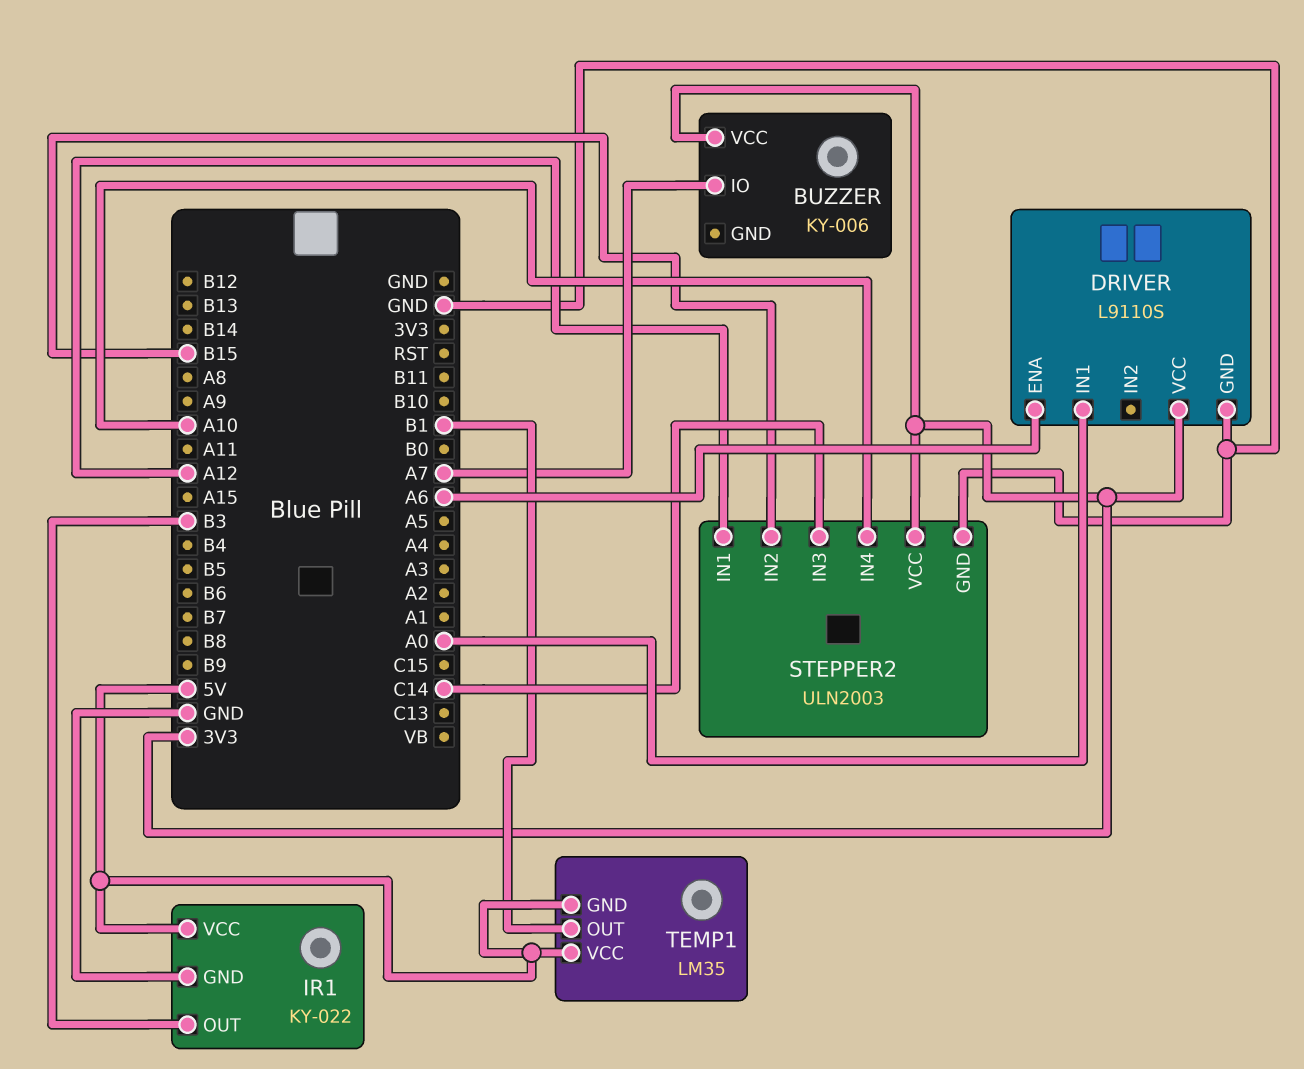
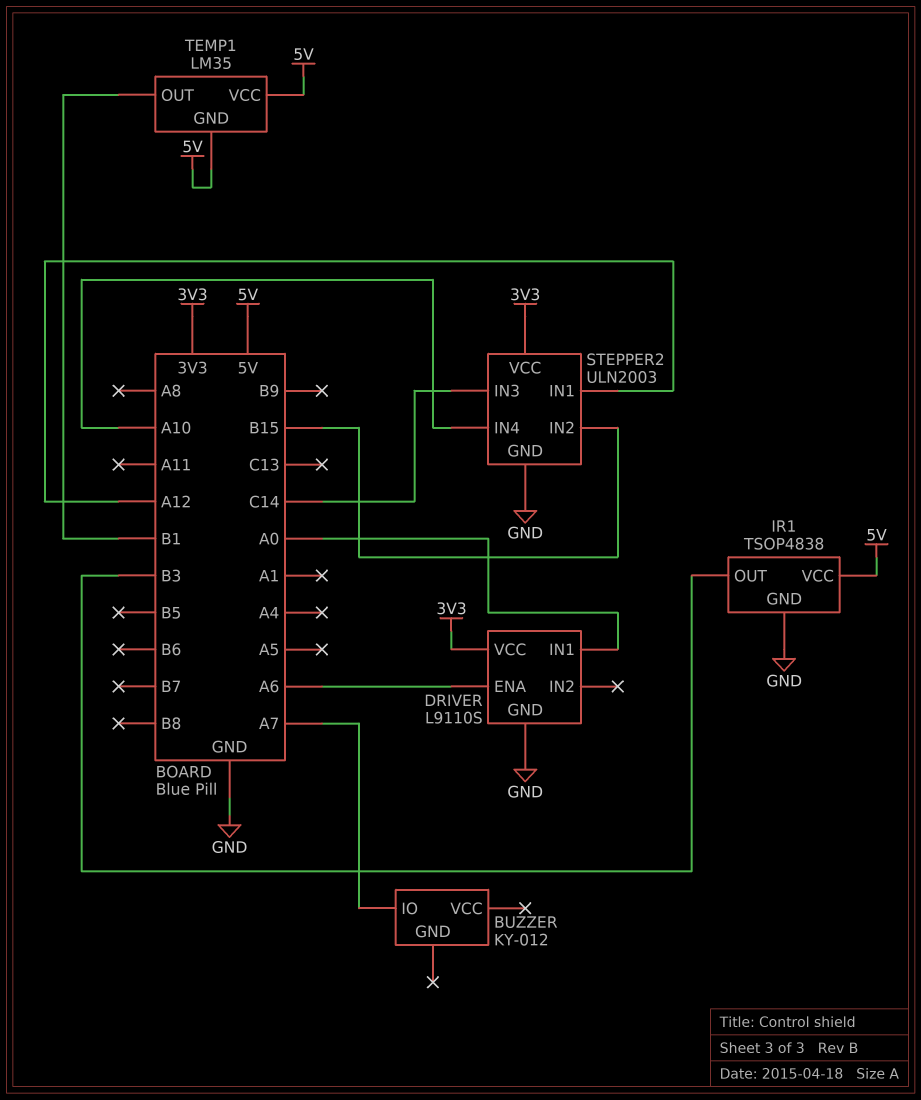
BUZZER: KY-006 -> KY-012
BUZZER pin VCC: 3V3 -> none
IR1: KY-022 -> TSOP4838

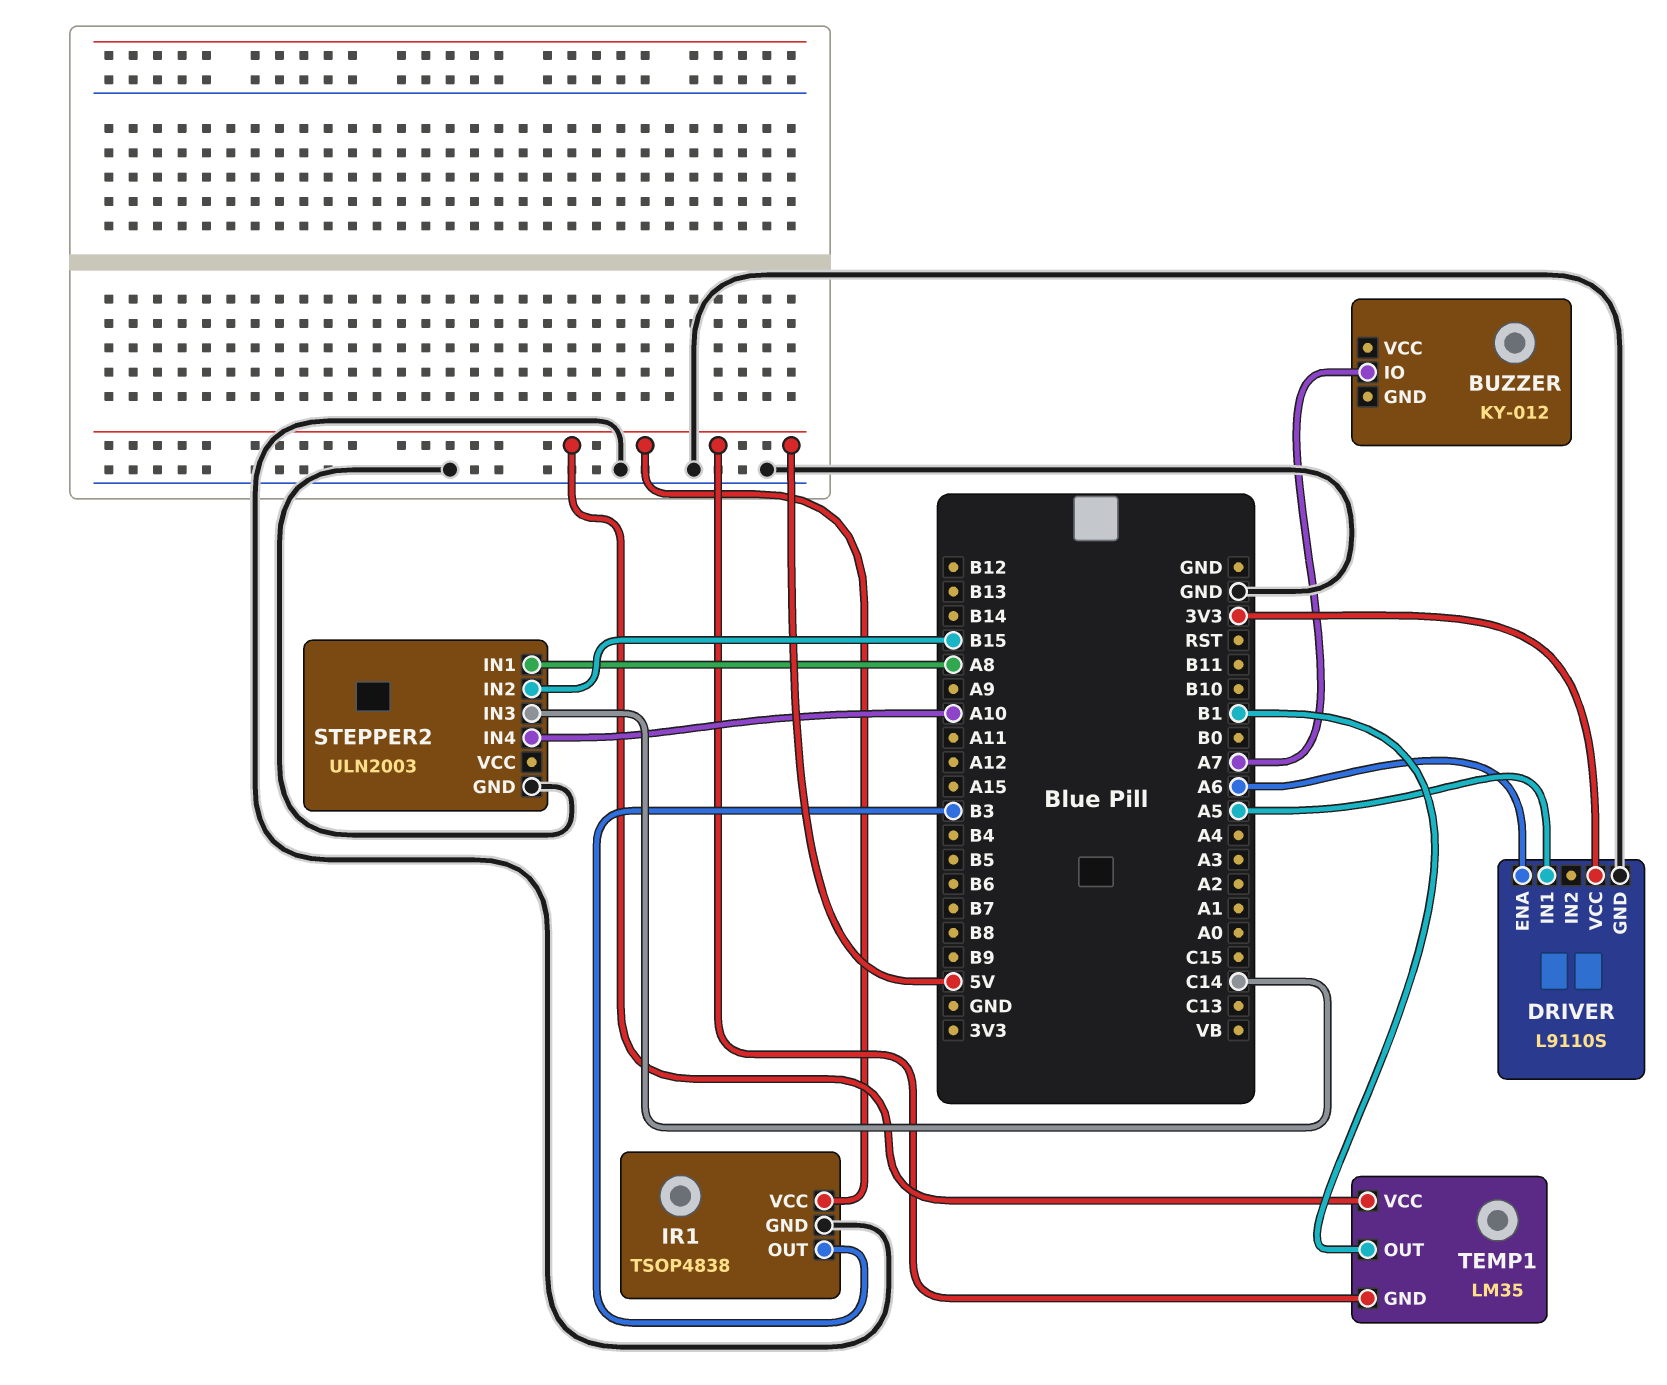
DRIVER pin IN1: A0 -> A5
STEPPER2 pin IN1: A12 -> A8
STEPPER2 pin VCC: 3V3 -> none

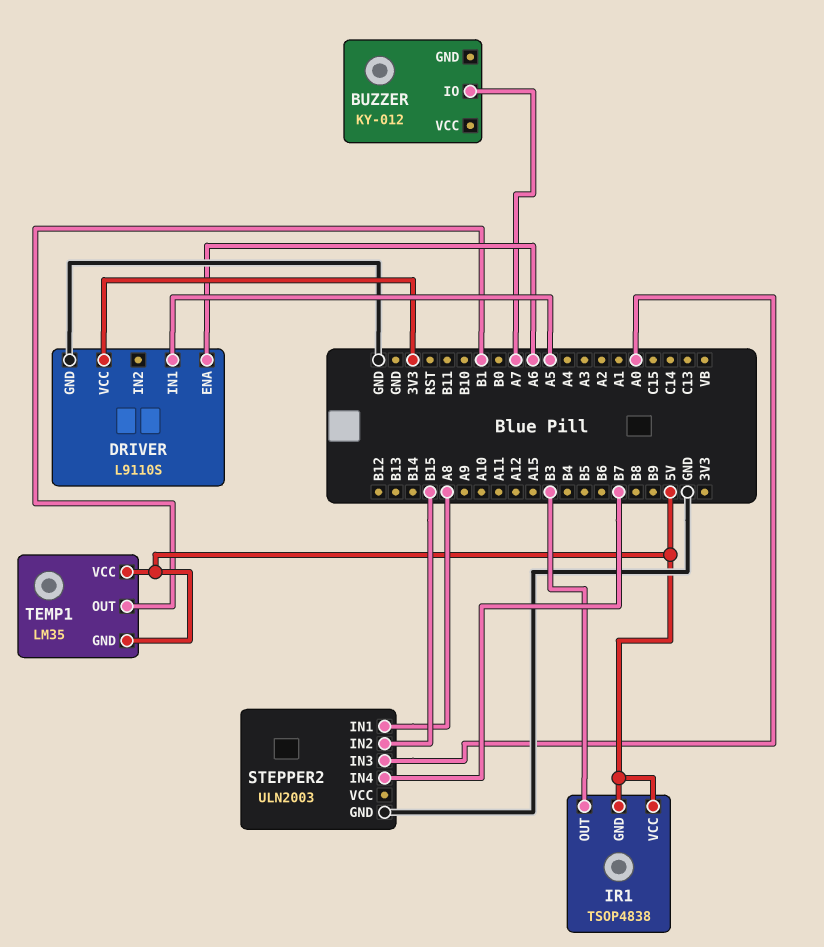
IR1 pin GND: GND -> 5V
STEPPER2 pin IN3: C14 -> A0
STEPPER2 pin IN4: A10 -> B7

